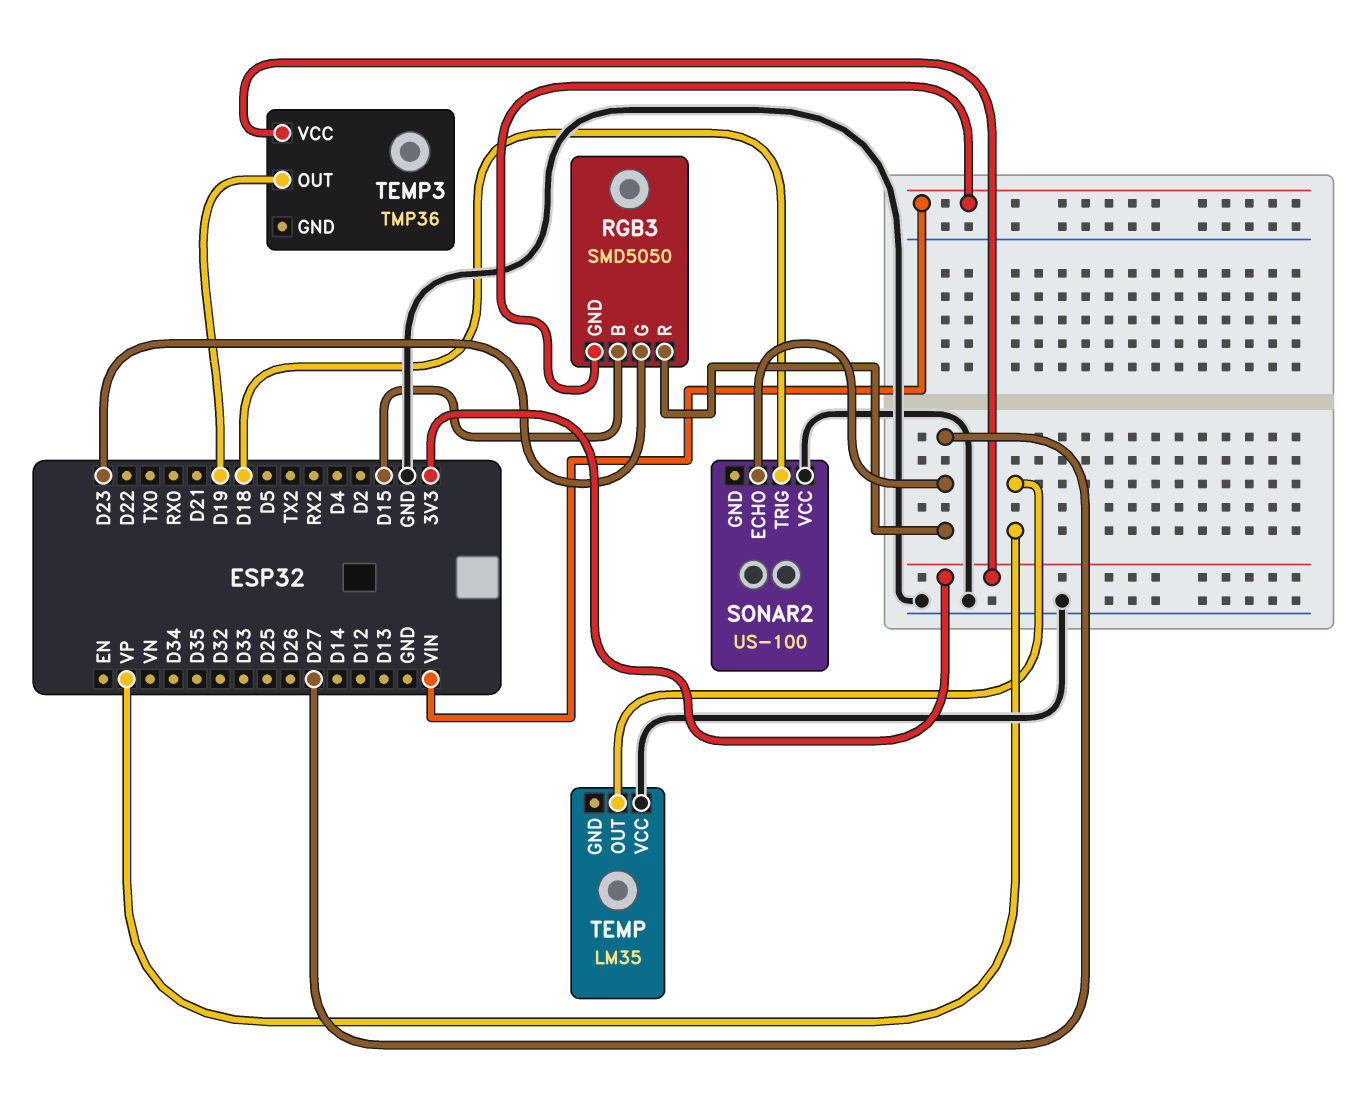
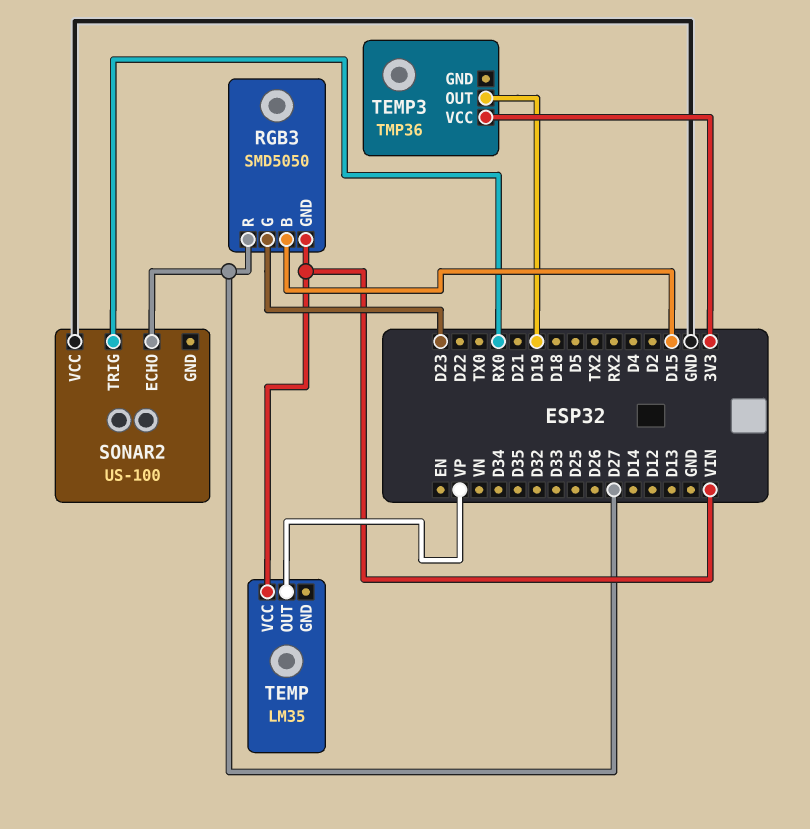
SONAR2 pin TRIG: D18 -> RX0
TEMP pin VCC: GND -> VIN

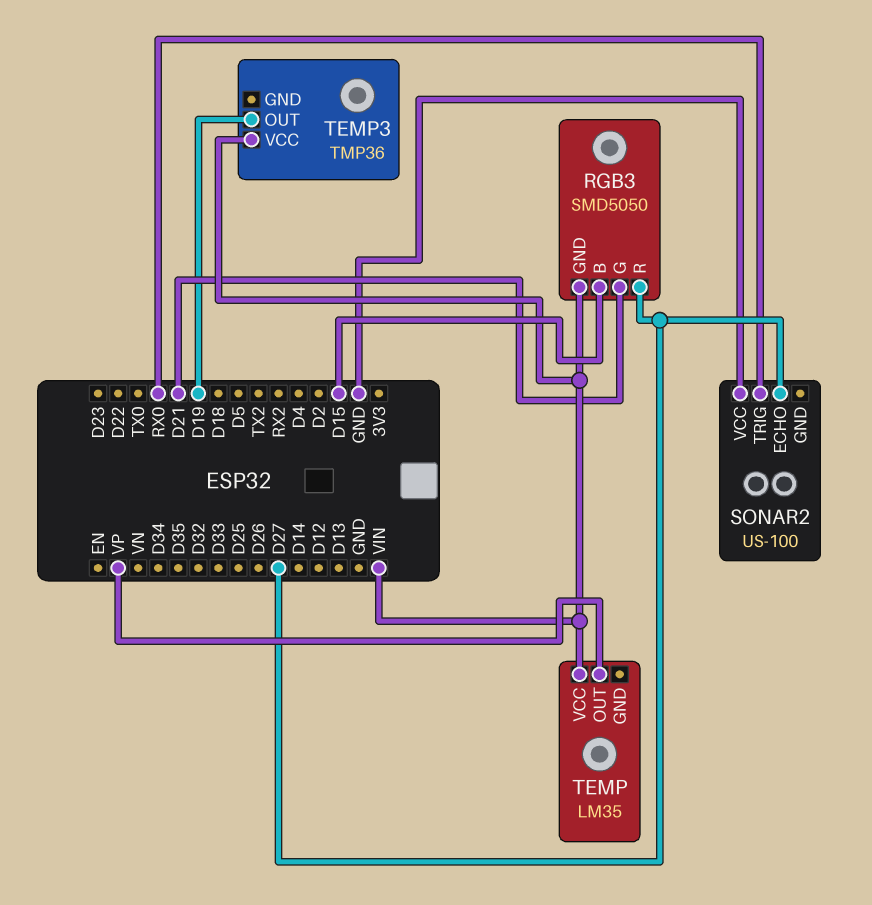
RGB3 pin G: D23 -> D21
TEMP3 pin VCC: 3V3 -> VIN

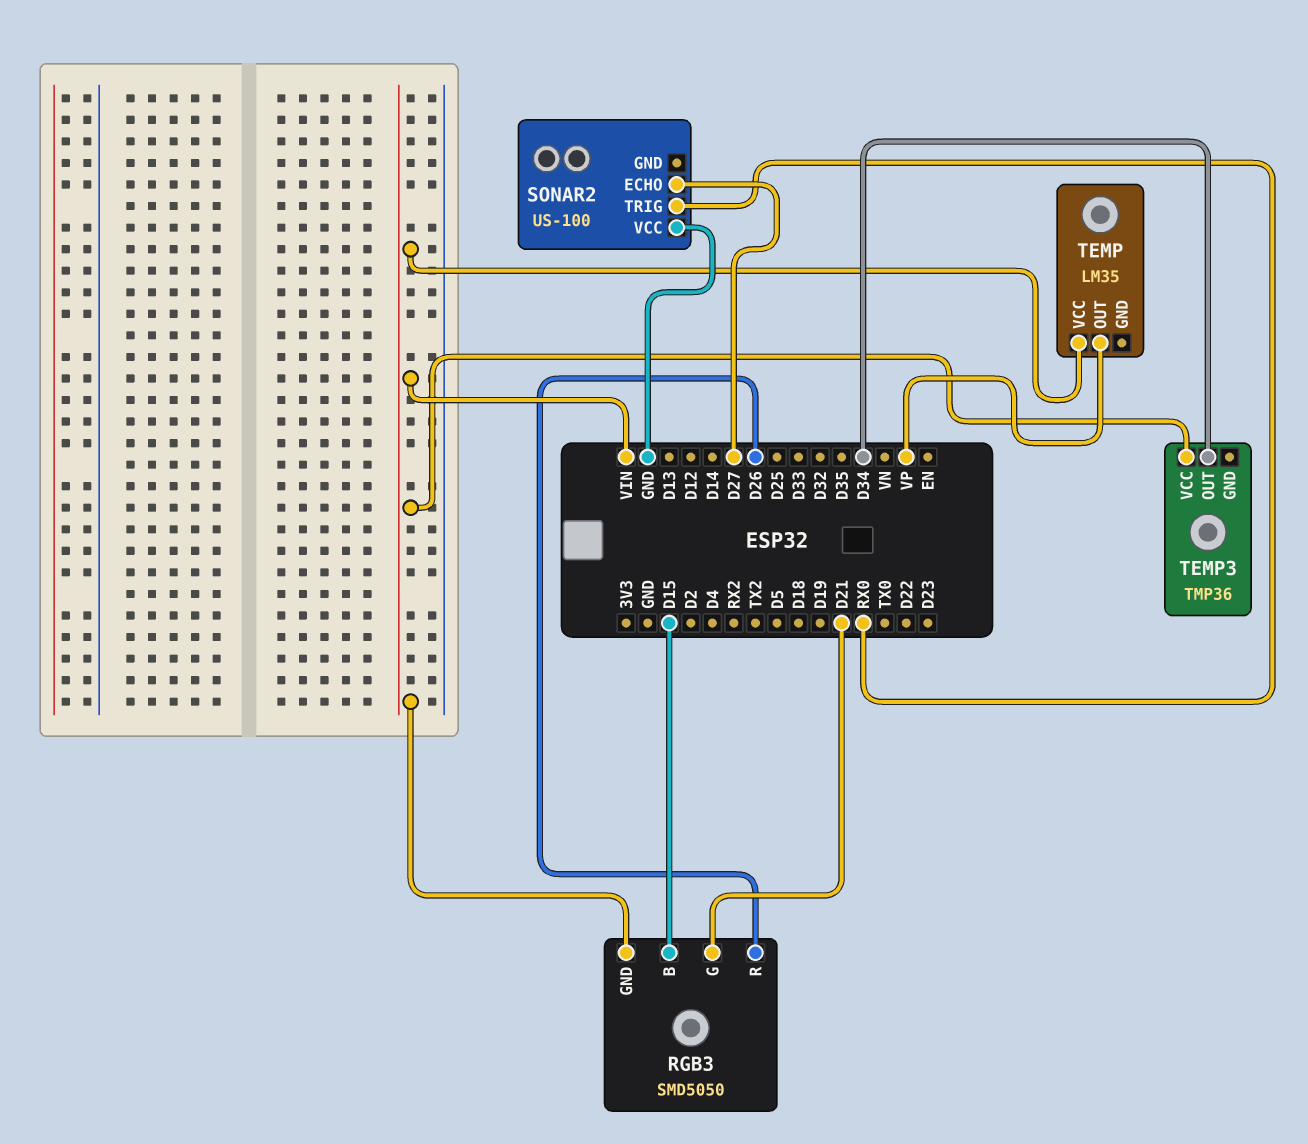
RGB3 pin R: D27 -> D26
TEMP3 pin OUT: D19 -> D34

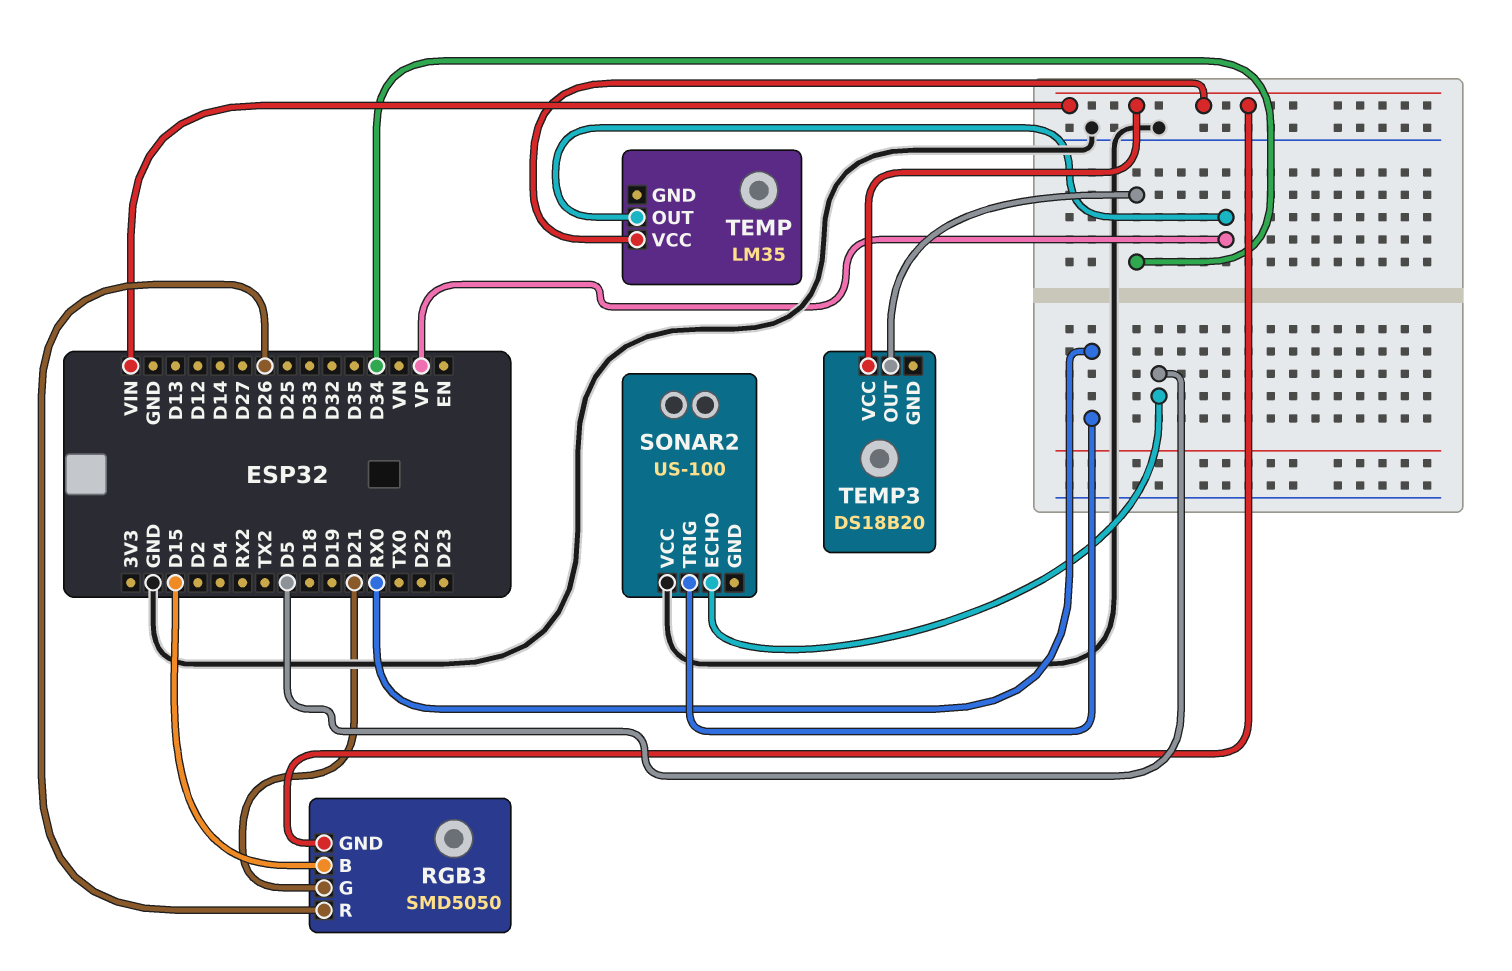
SONAR2 pin ECHO: D27 -> D5
TEMP3: TMP36 -> DS18B20

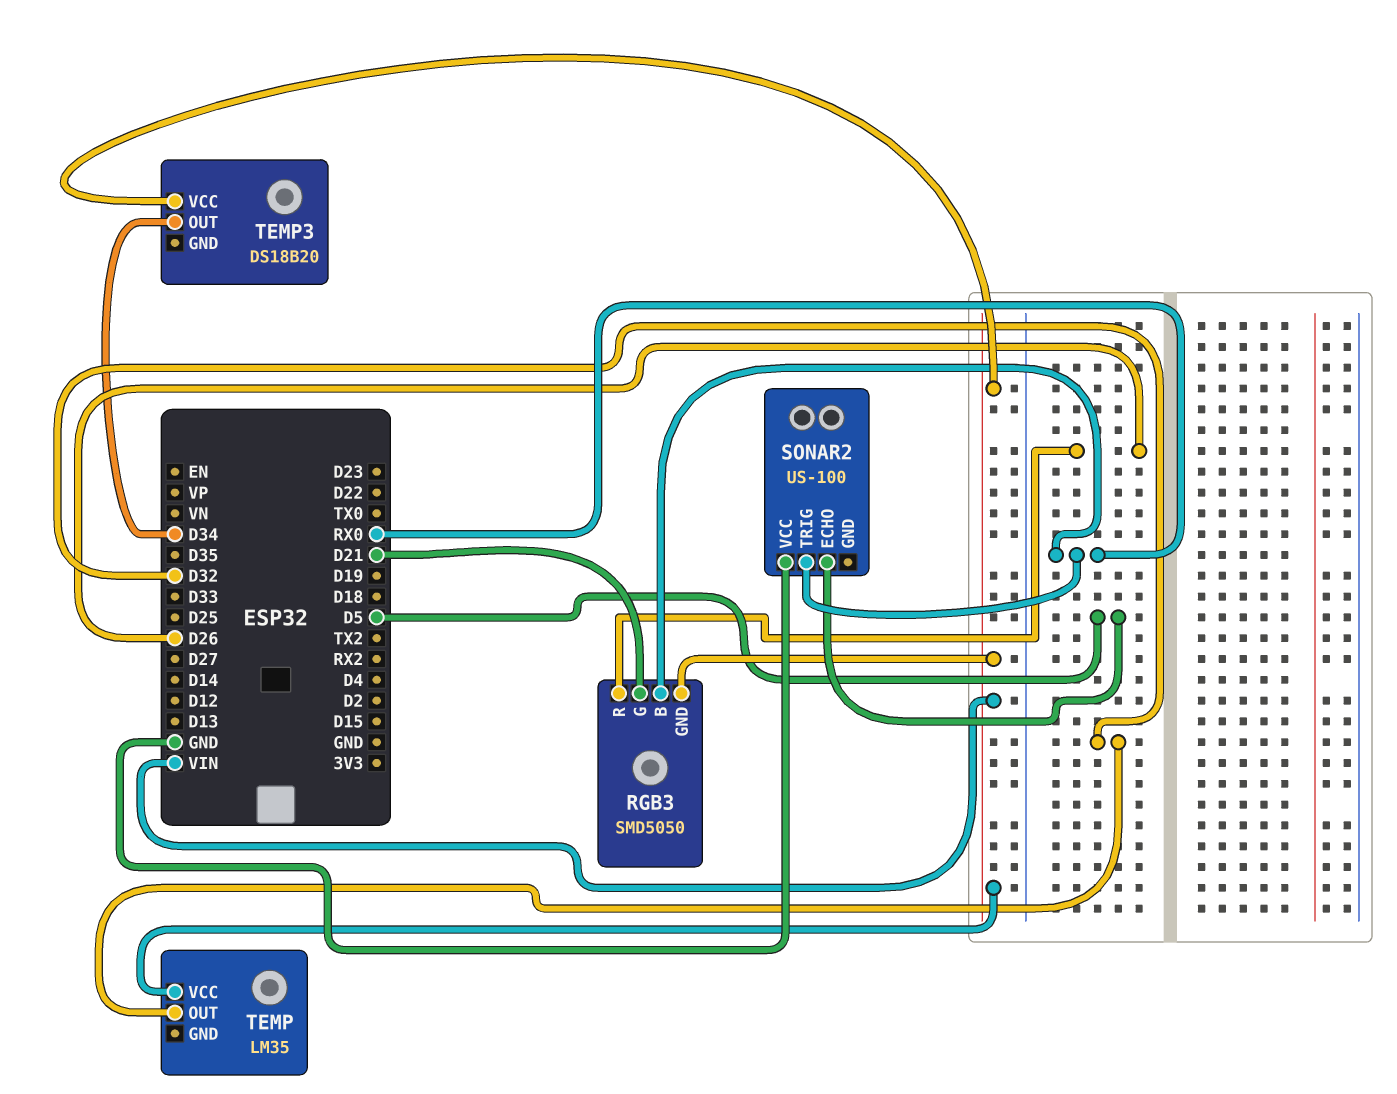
RGB3 pin B: D15 -> RX0
TEMP pin OUT: VP -> D32

